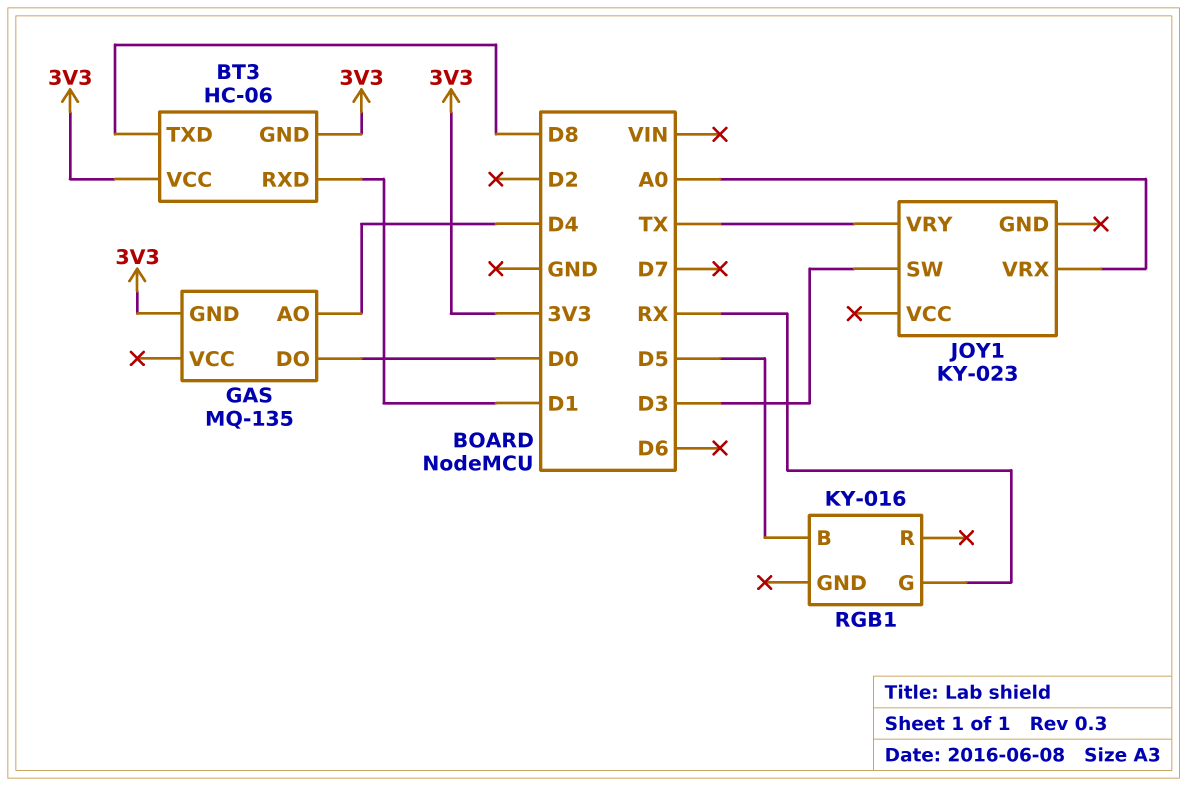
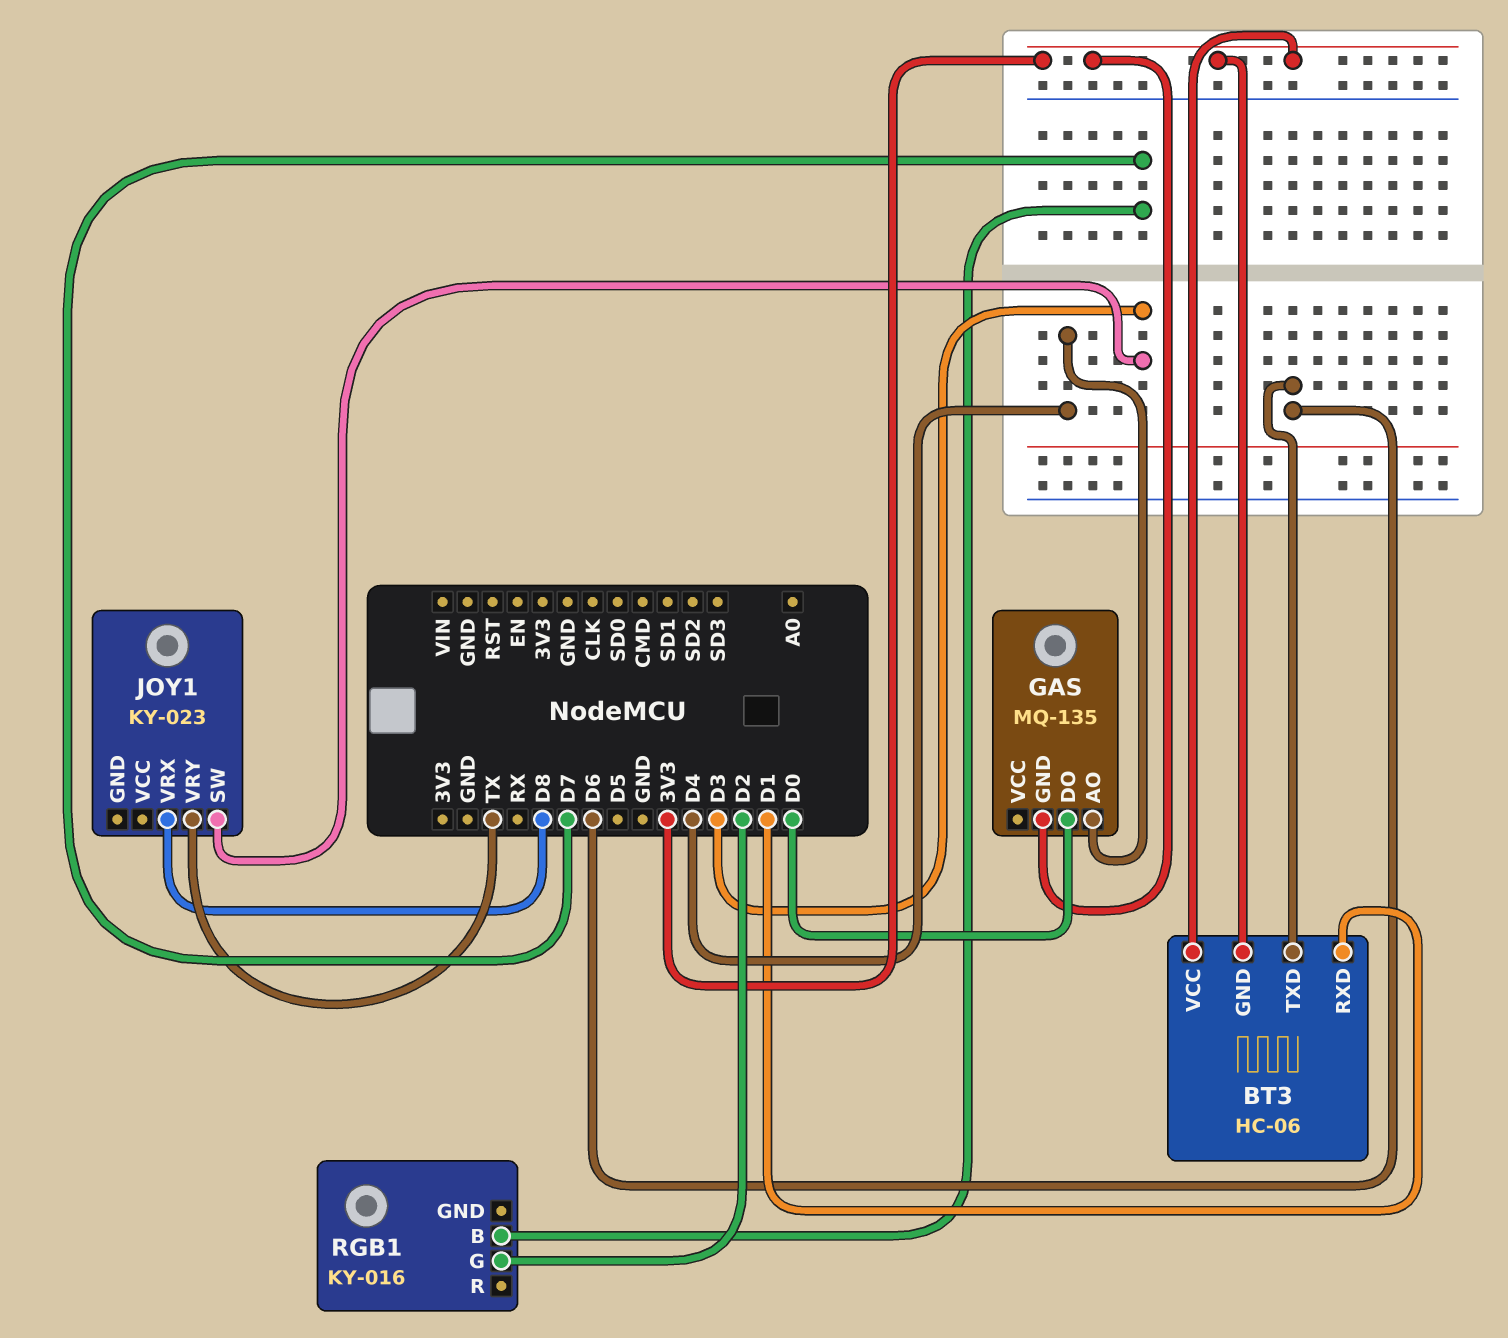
BT3 pin TXD: D8 -> D6
JOY1 pin VRX: A0 -> D8
RGB1 pin B: D5 -> D7
RGB1 pin G: RX -> D2

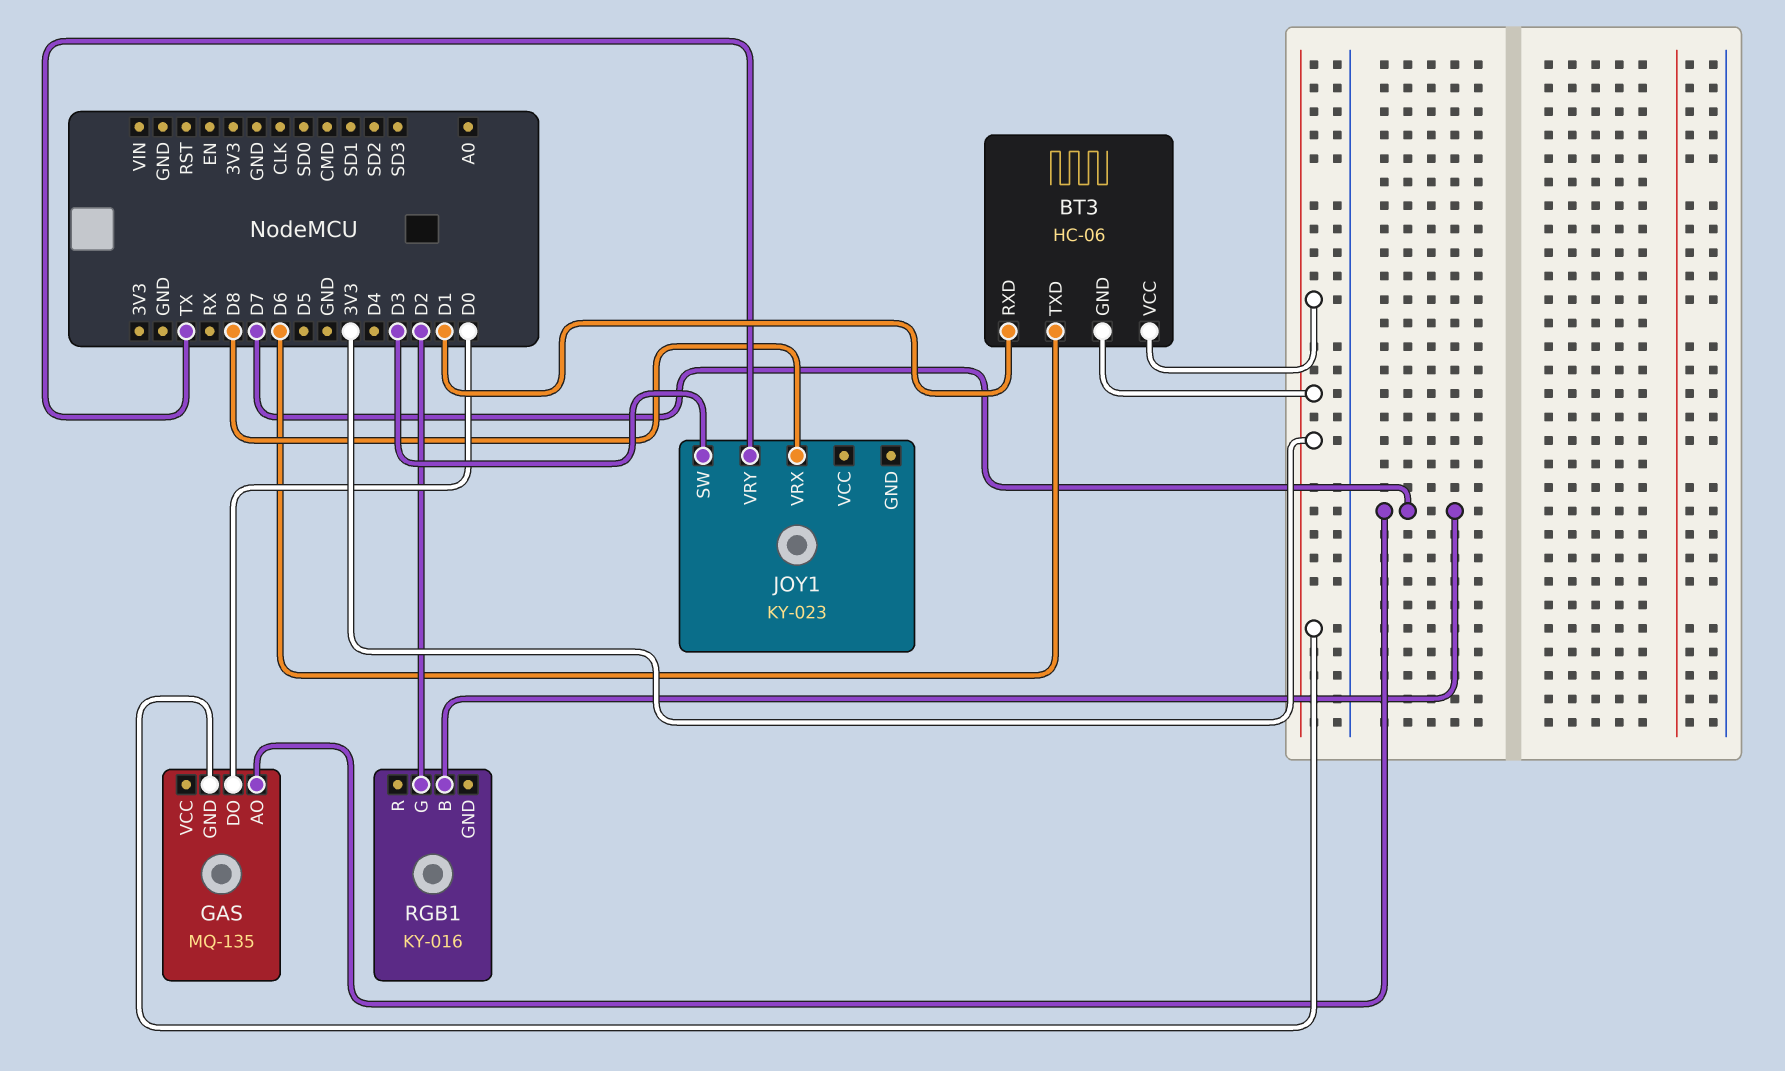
GAS pin AO: D4 -> D7

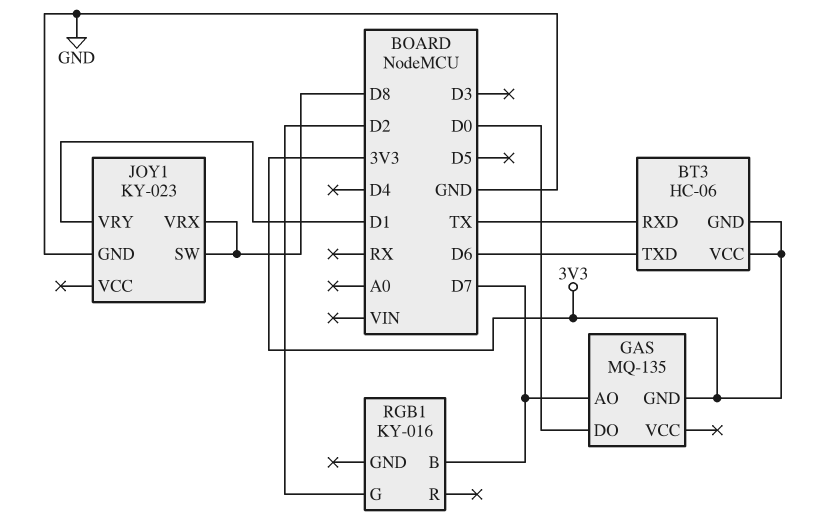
BT3 pin RXD: D1 -> TX
JOY1 pin GND: none -> GND
JOY1 pin SW: D3 -> D8
JOY1 pin VRY: TX -> D1

